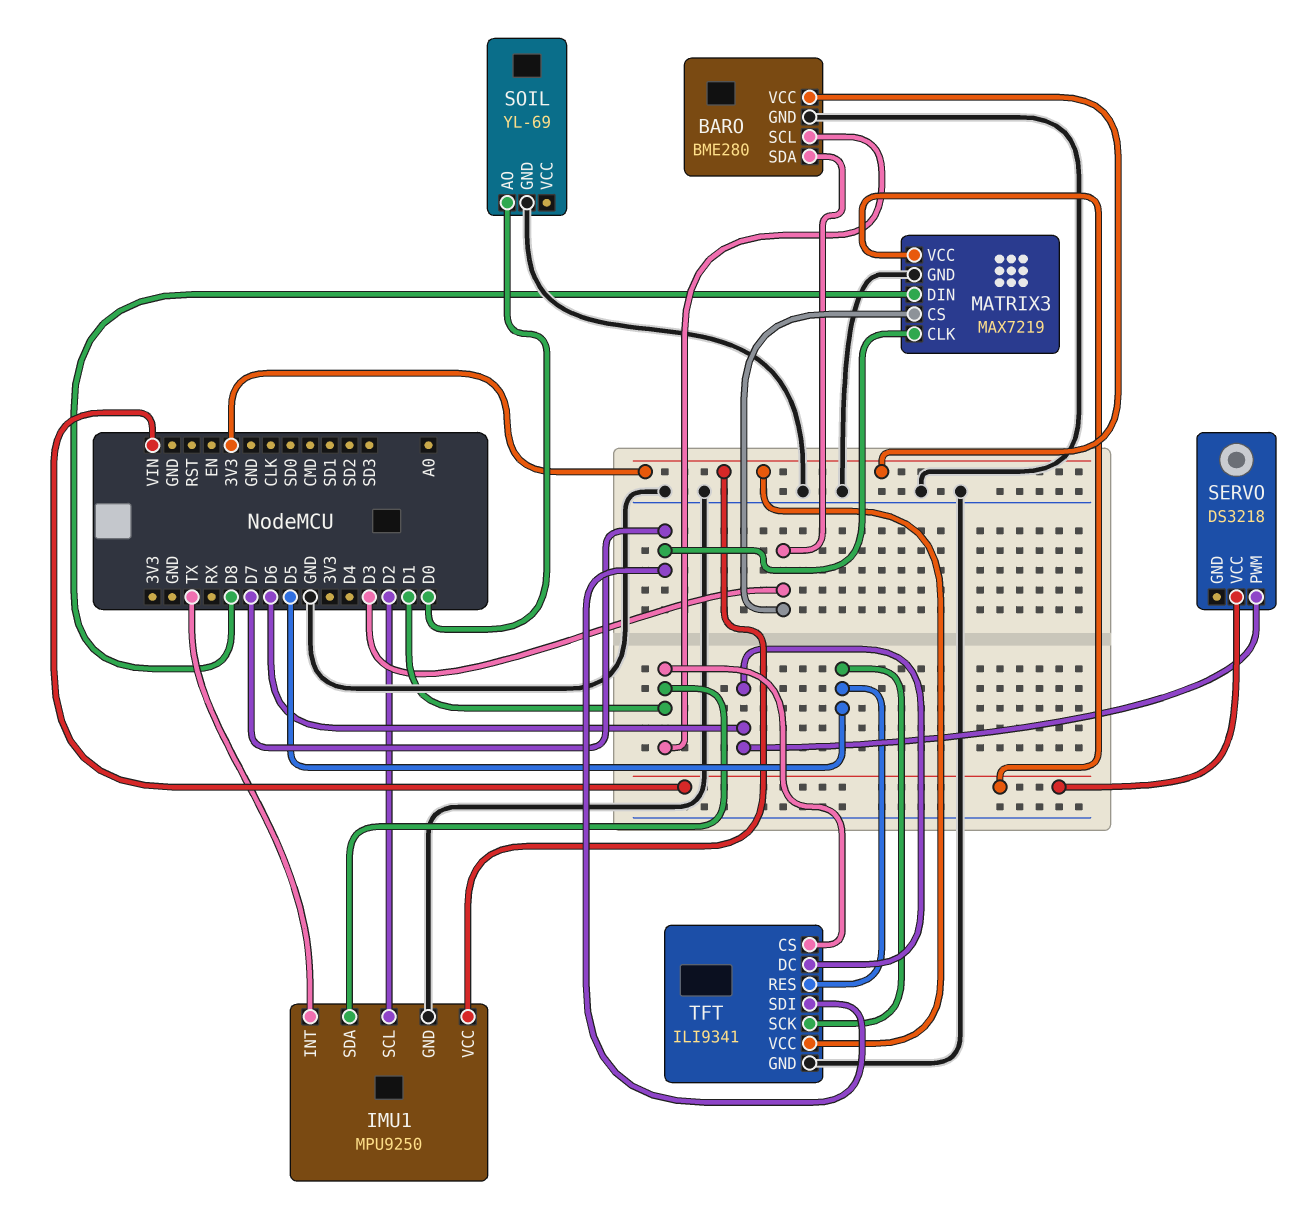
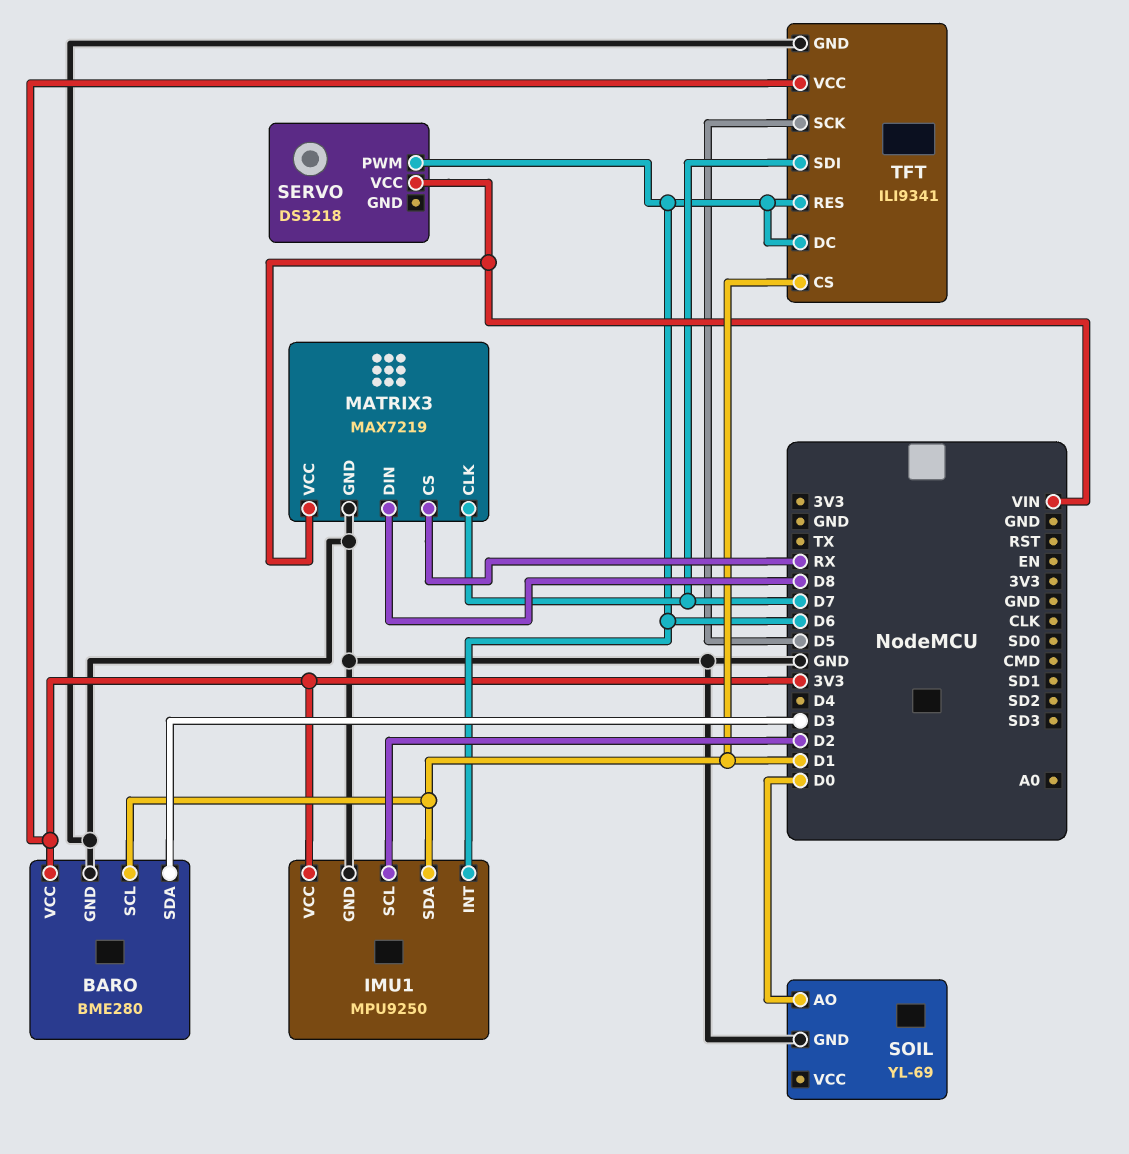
IMU1 pin INT: TX -> D6
MATRIX3 pin CS: D3 -> RX
TFT pin RES: D5 -> D6

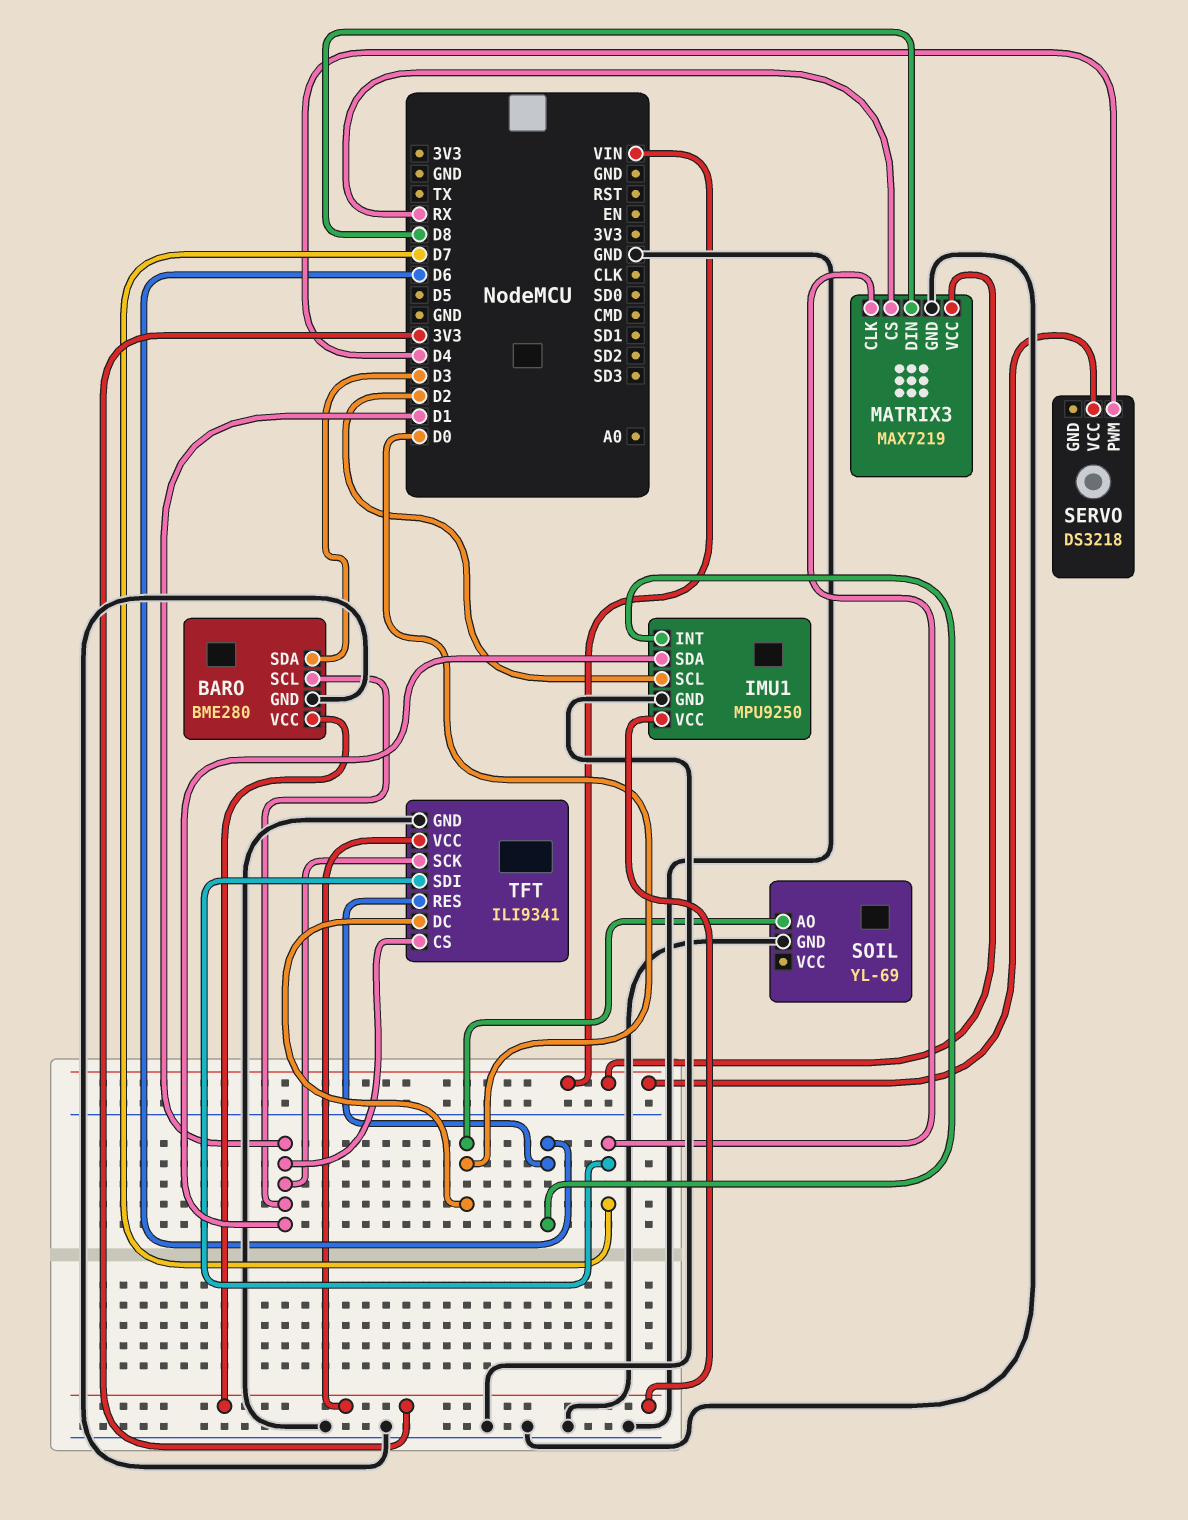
SERVO pin PWM: D6 -> D4
TFT pin DC: D6 -> D0
TFT pin SCK: D5 -> D1

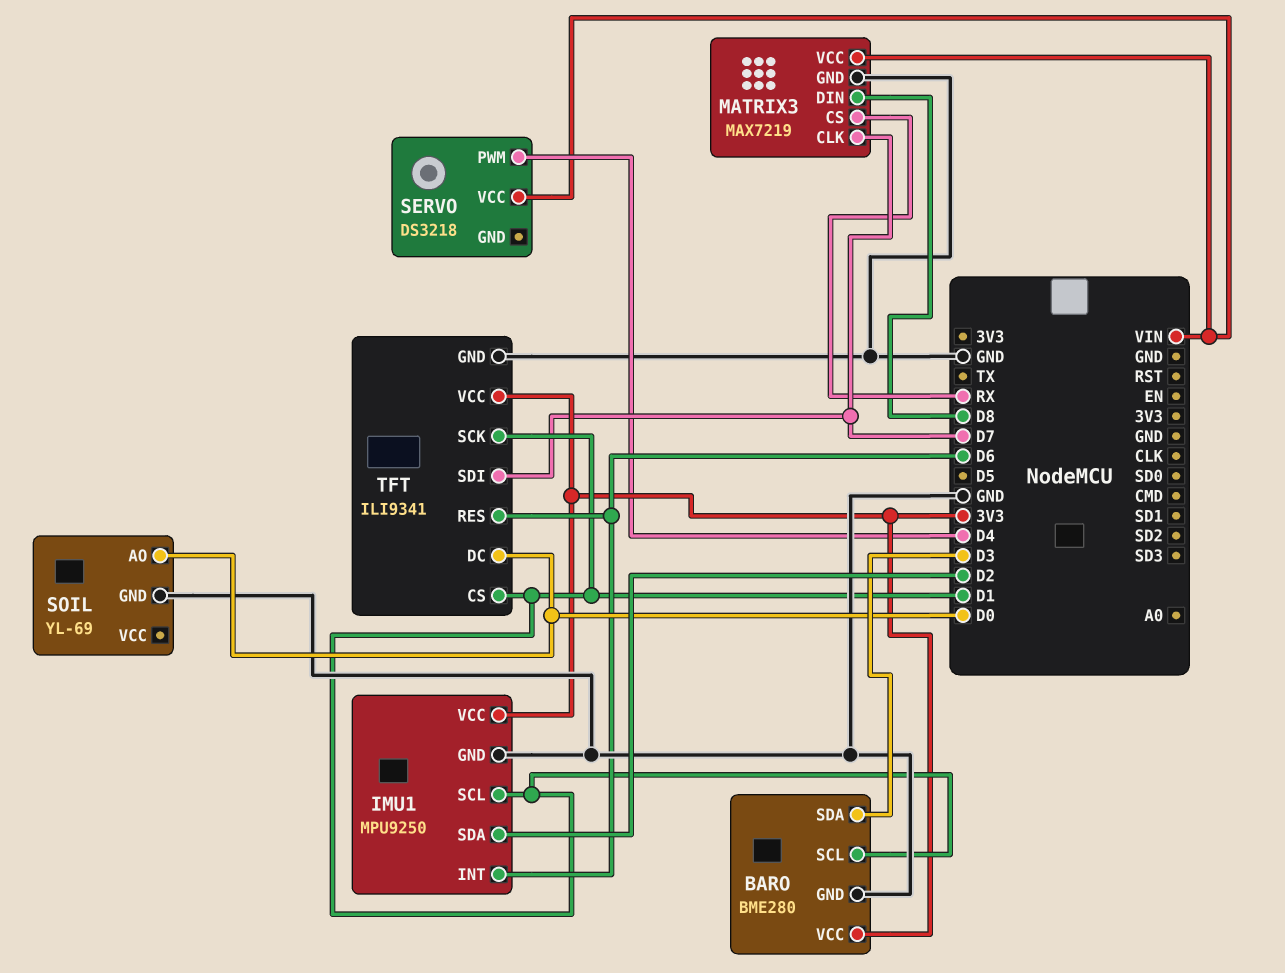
IMU1 pin SCL: D2 -> D1
IMU1 pin SDA: D1 -> D2

